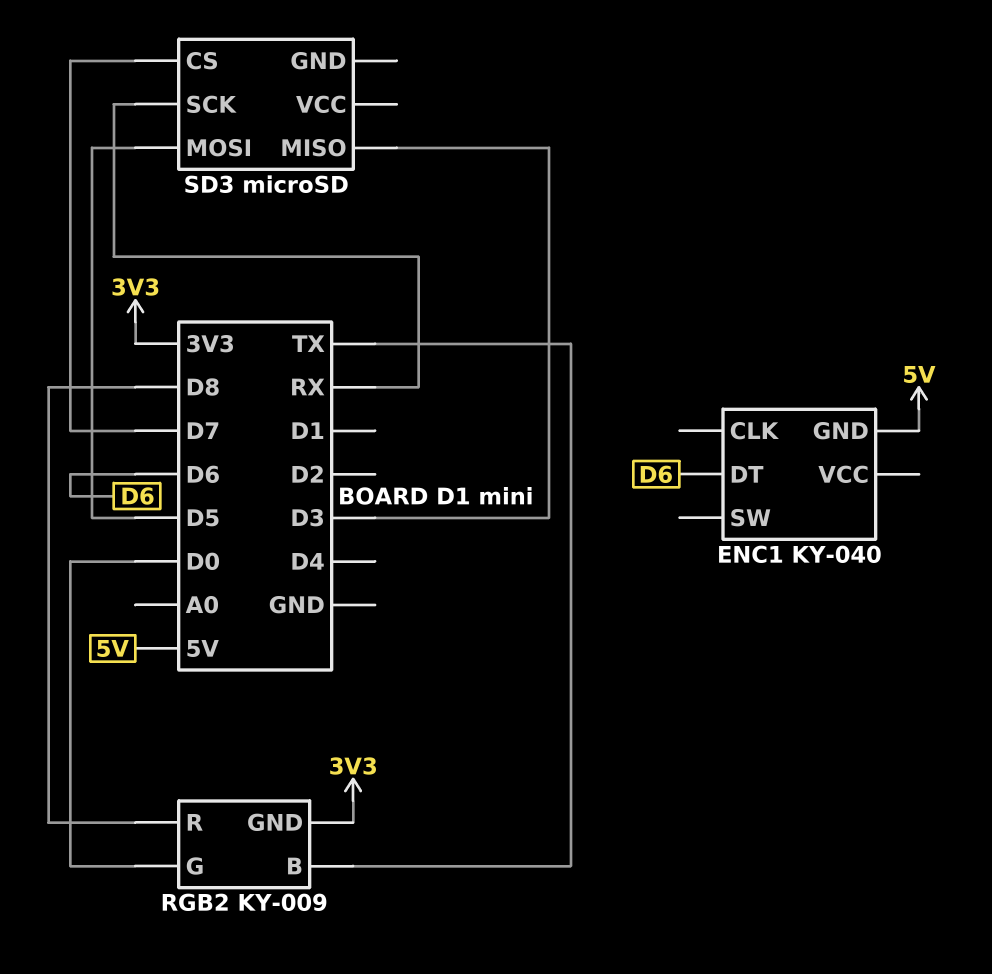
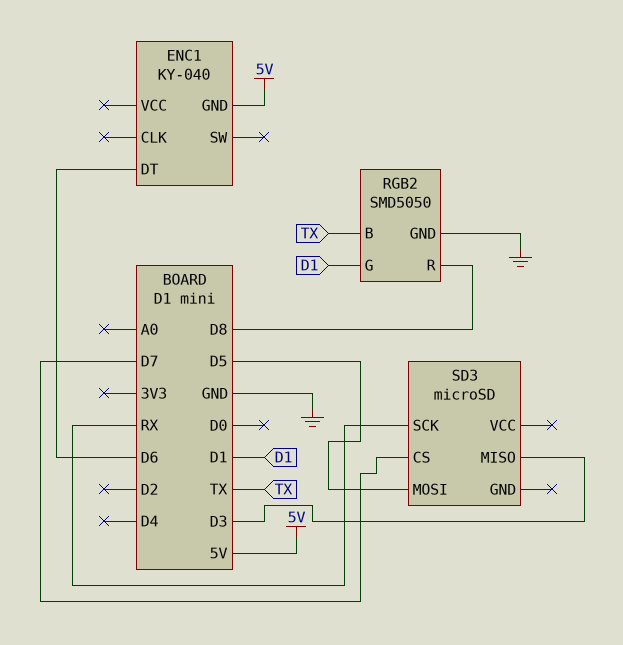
RGB2: KY-009 -> SMD5050
RGB2 pin G: D0 -> D1
RGB2 pin GND: 3V3 -> GND

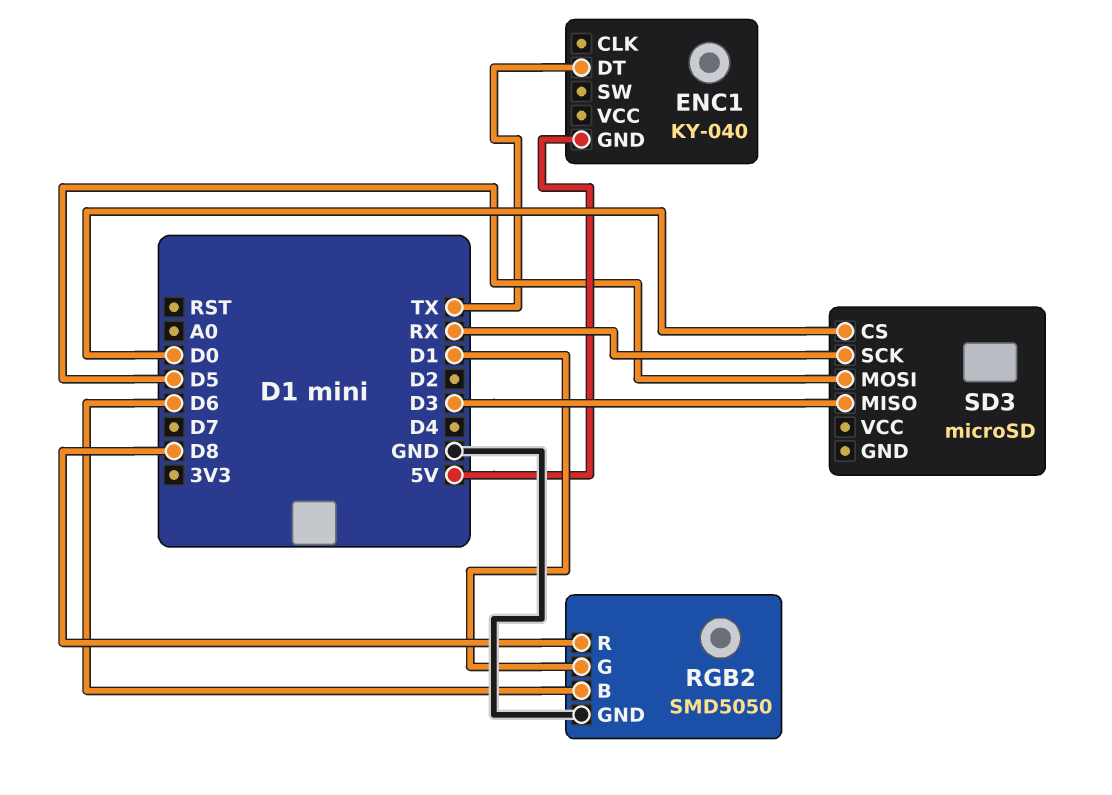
ENC1 pin DT: D6 -> TX
RGB2 pin B: TX -> D6
SD3 pin CS: D7 -> D0

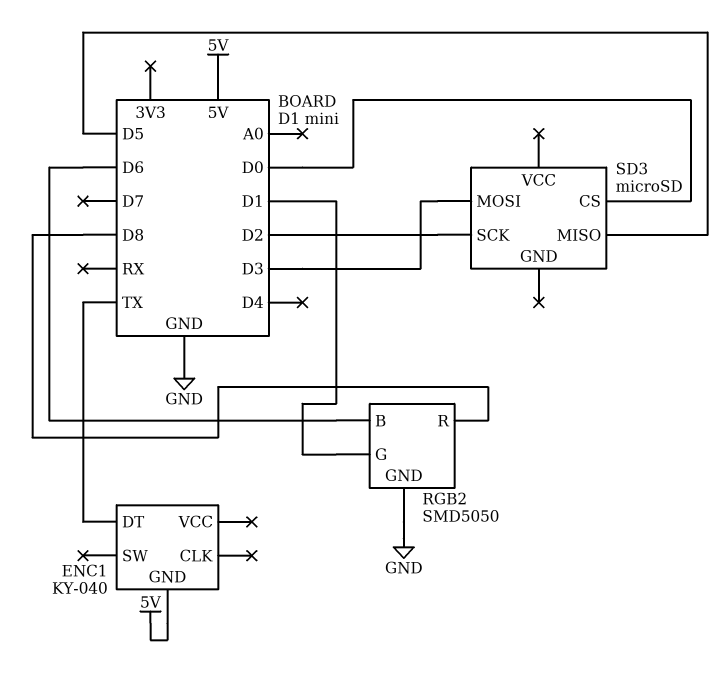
SD3 pin MISO: D3 -> D5
SD3 pin MOSI: D5 -> D3
SD3 pin SCK: RX -> D2

